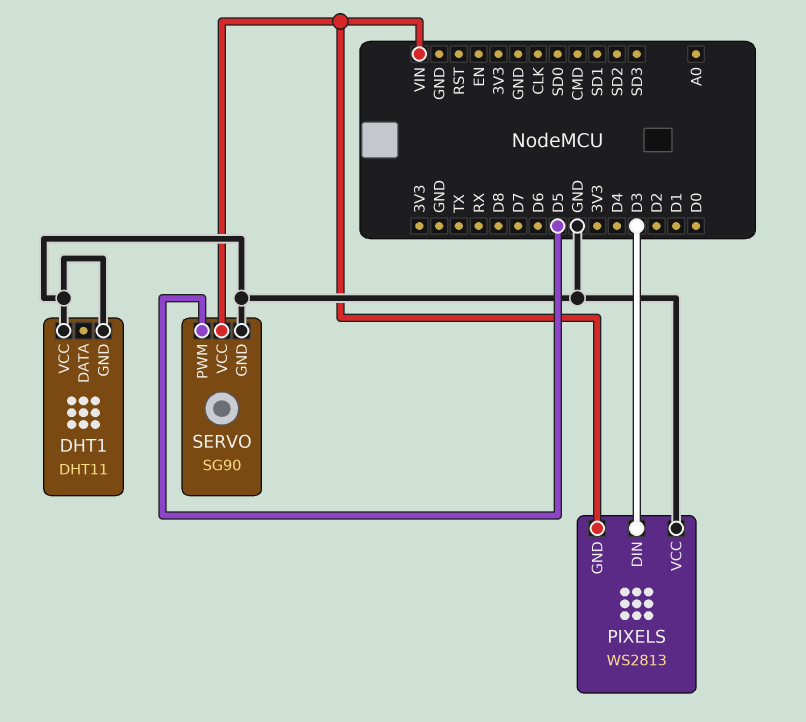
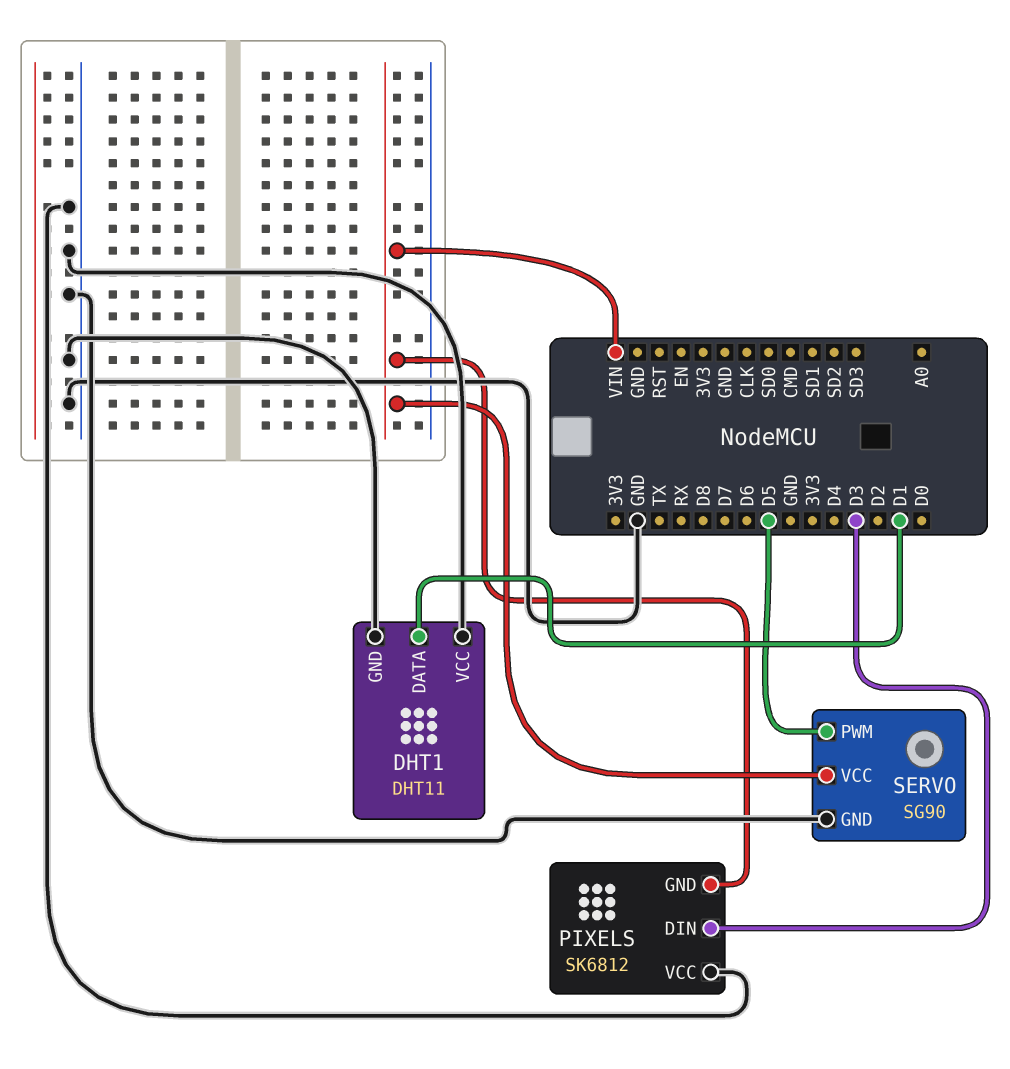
DHT1 pin DATA: none -> D1
PIXELS: WS2813 -> SK6812

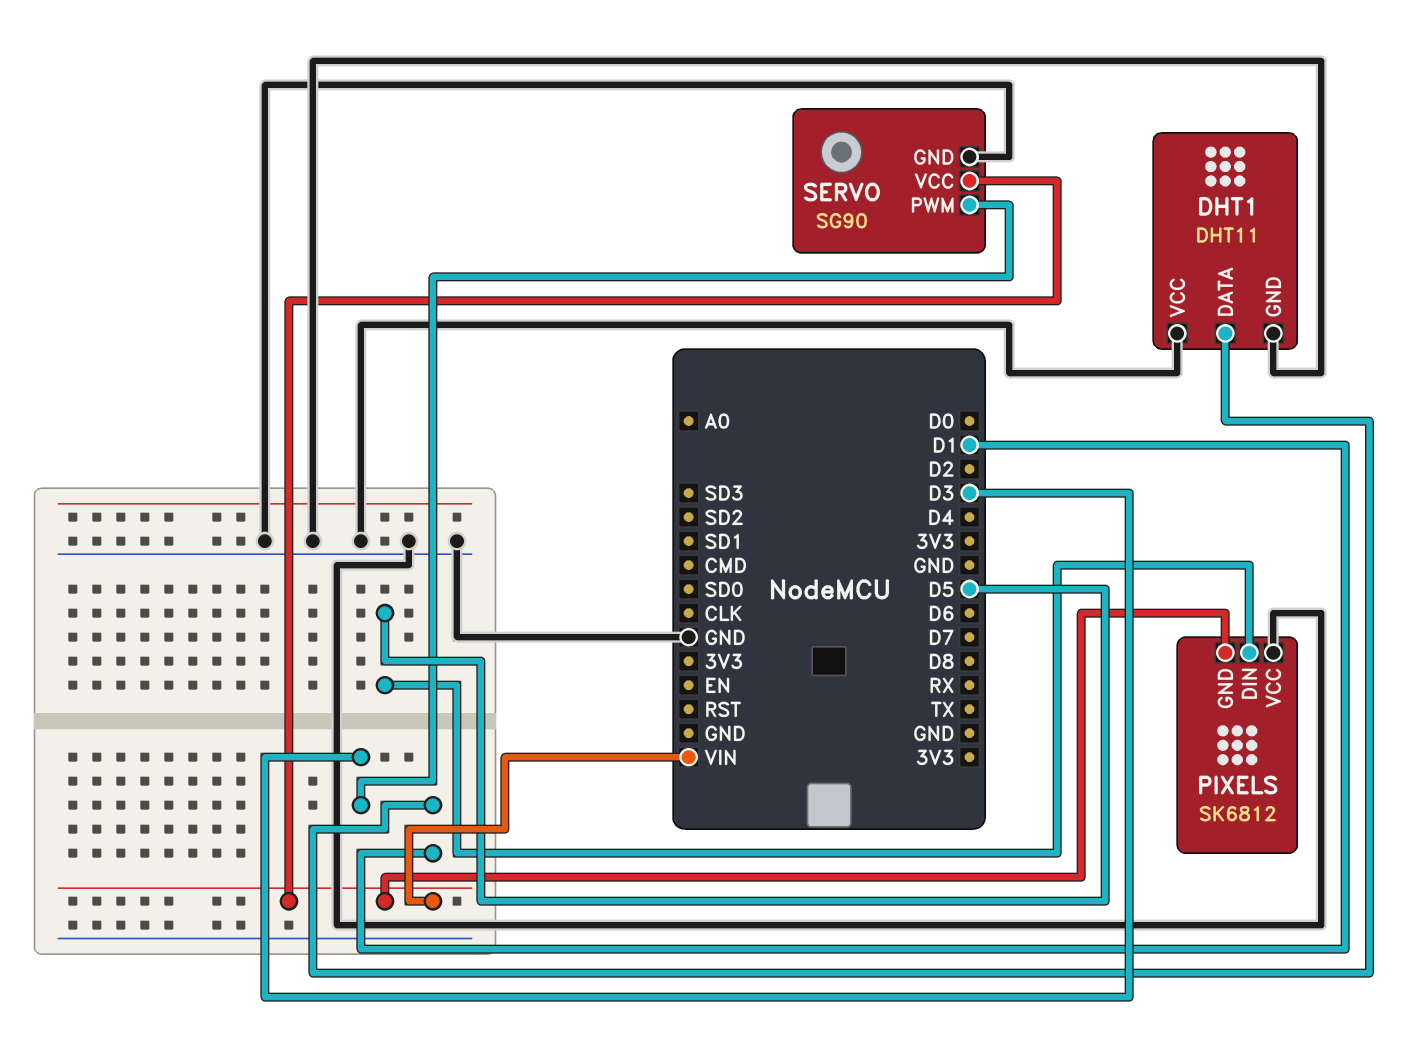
PIXELS pin DIN: D3 -> D5
SERVO pin PWM: D5 -> D3

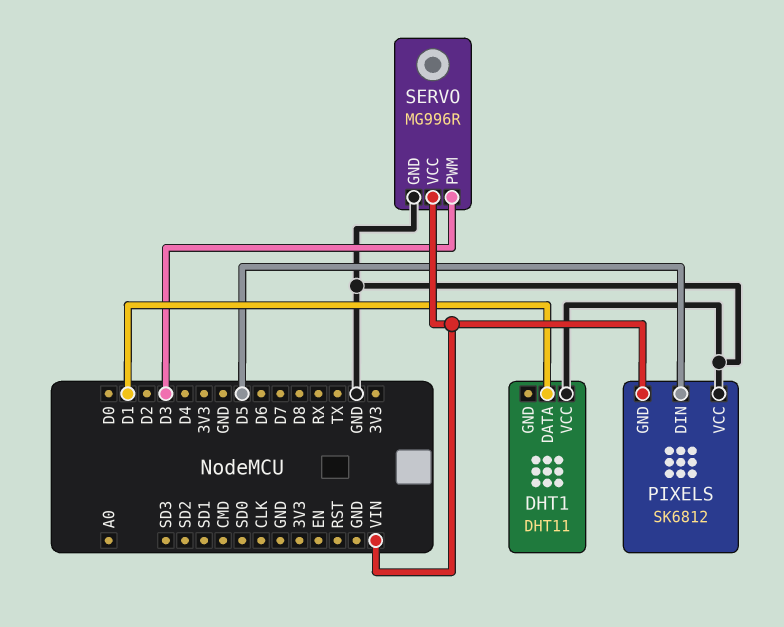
DHT1 pin GND: GND -> none
SERVO: SG90 -> MG996R

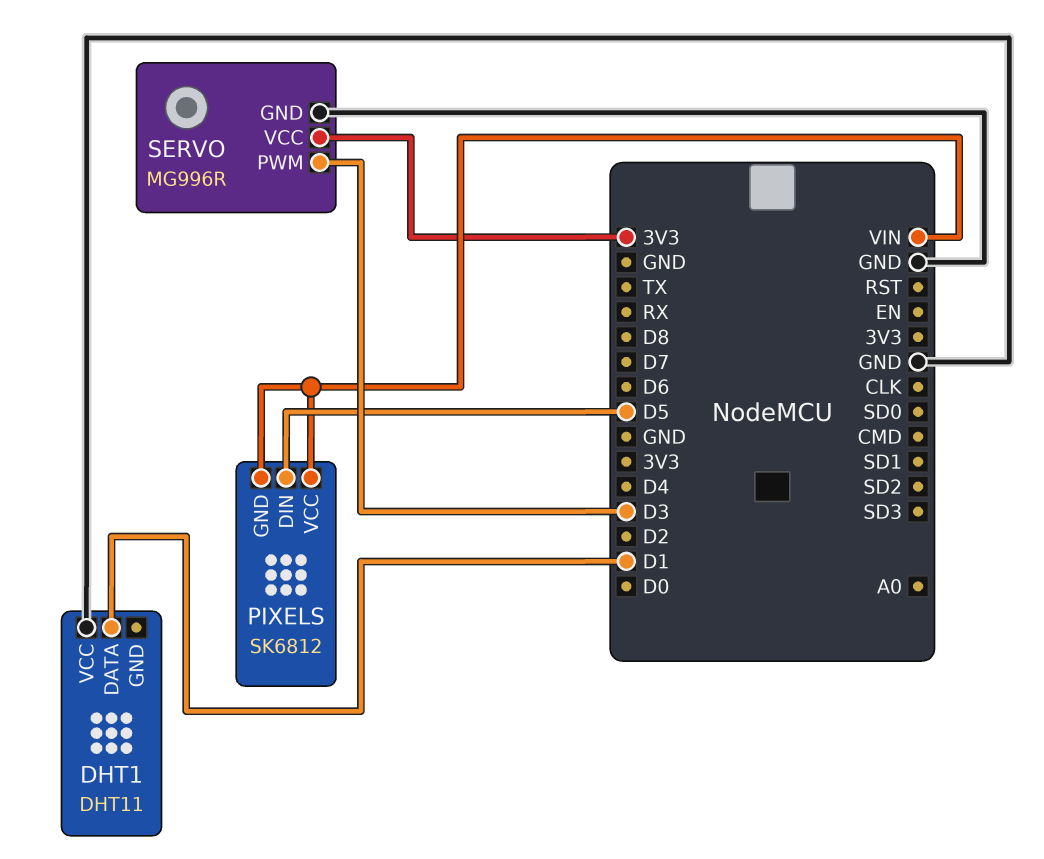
PIXELS pin VCC: GND -> VIN
SERVO pin VCC: VIN -> 3V3

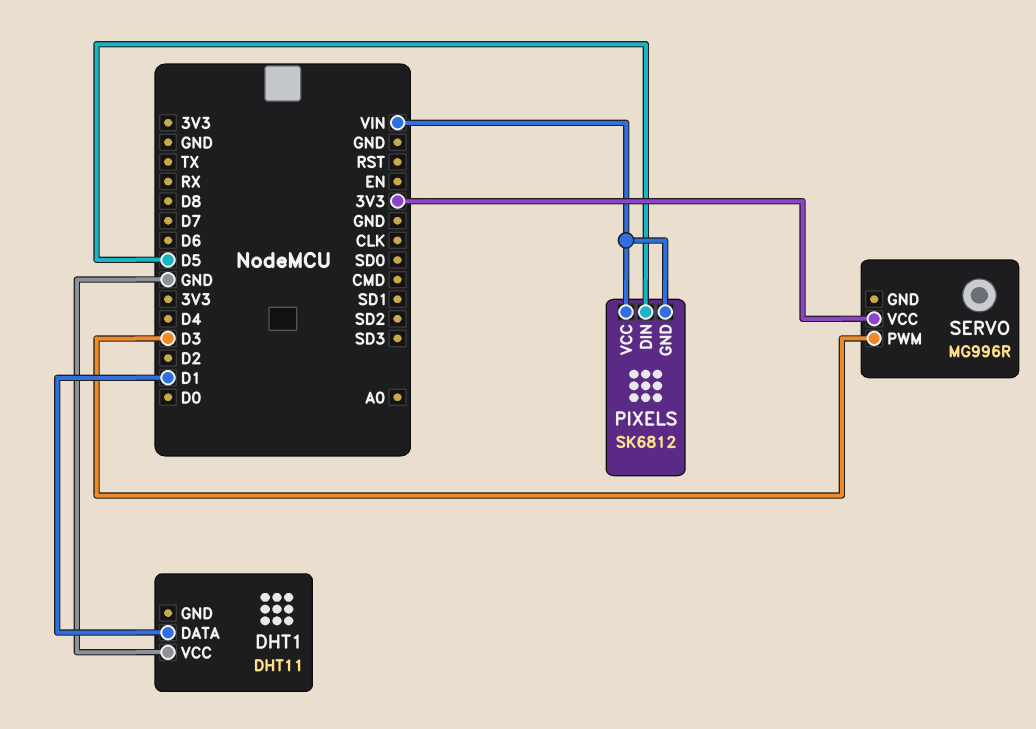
SERVO pin GND: GND -> none

